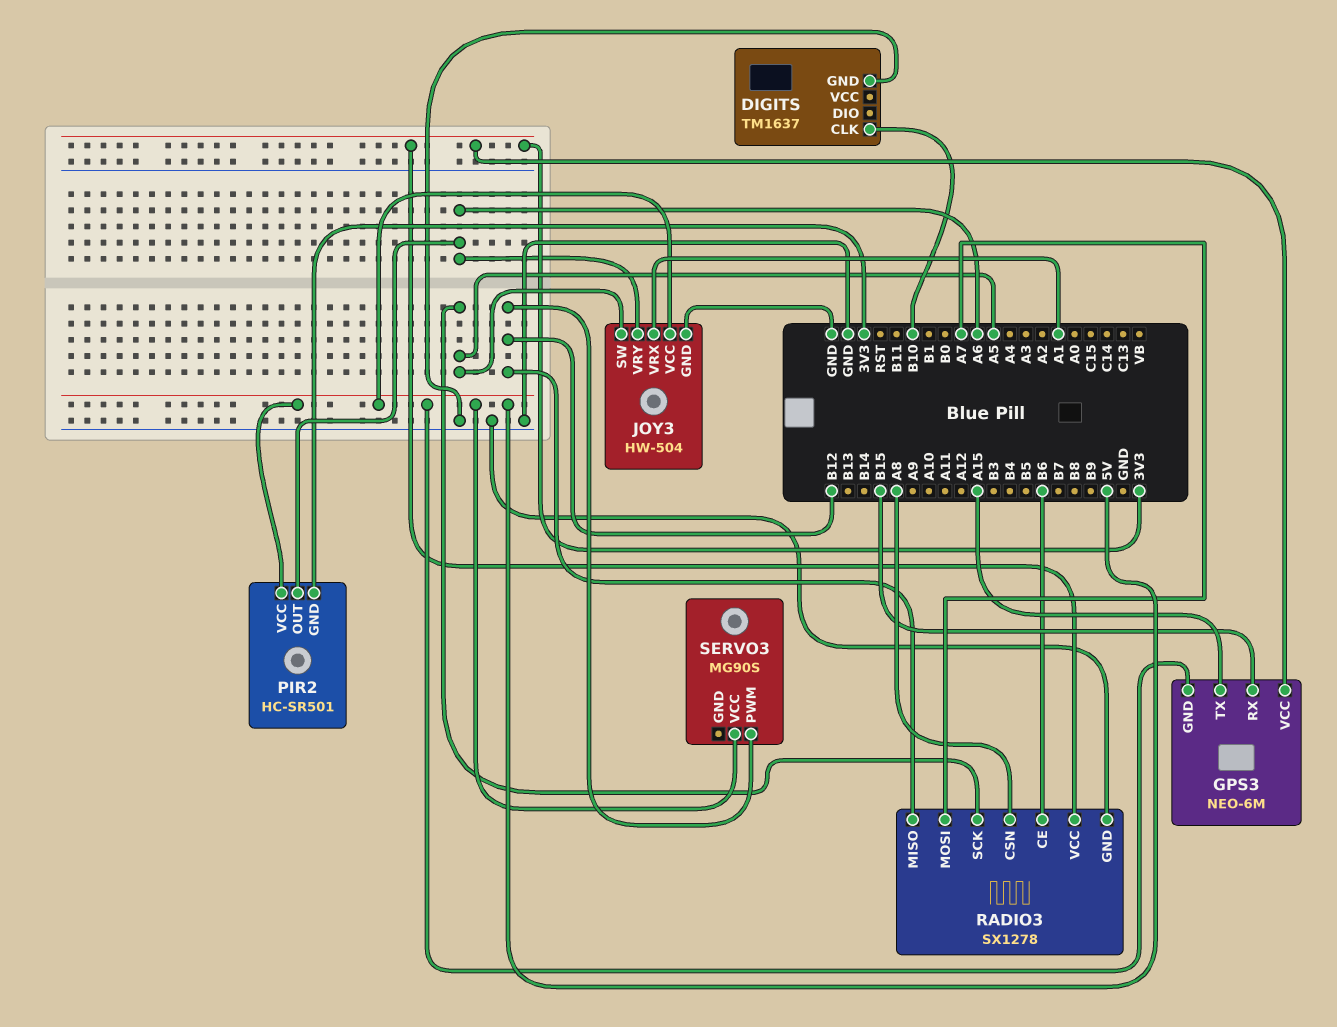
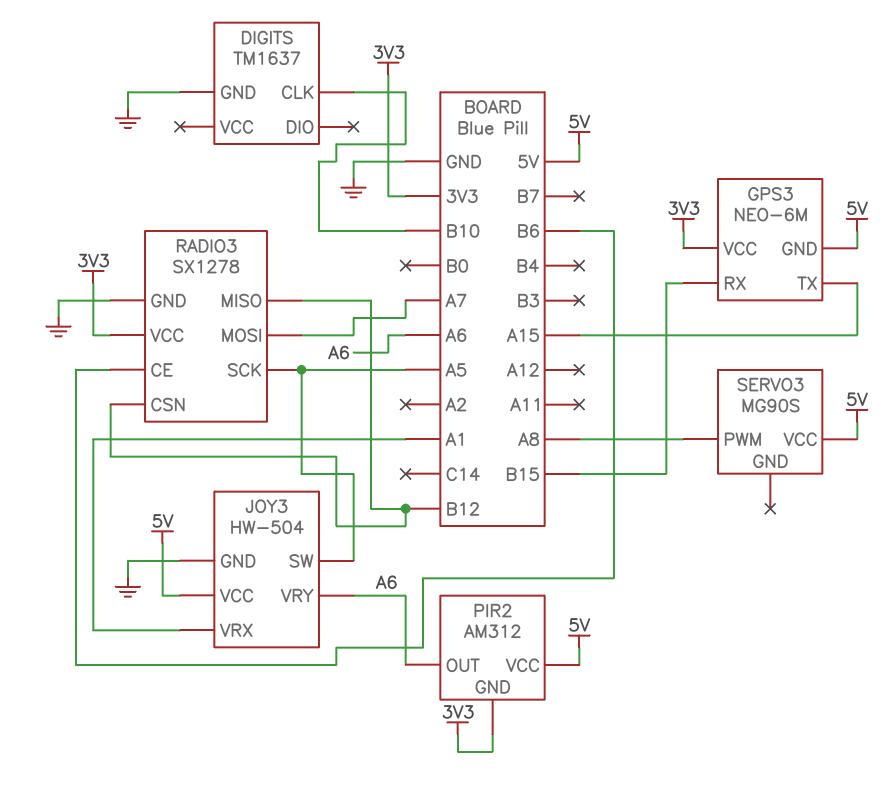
PIR2: HC-SR501 -> AM312
RADIO3 pin CSN: A8 -> B12
SERVO3 pin PWM: B12 -> A8

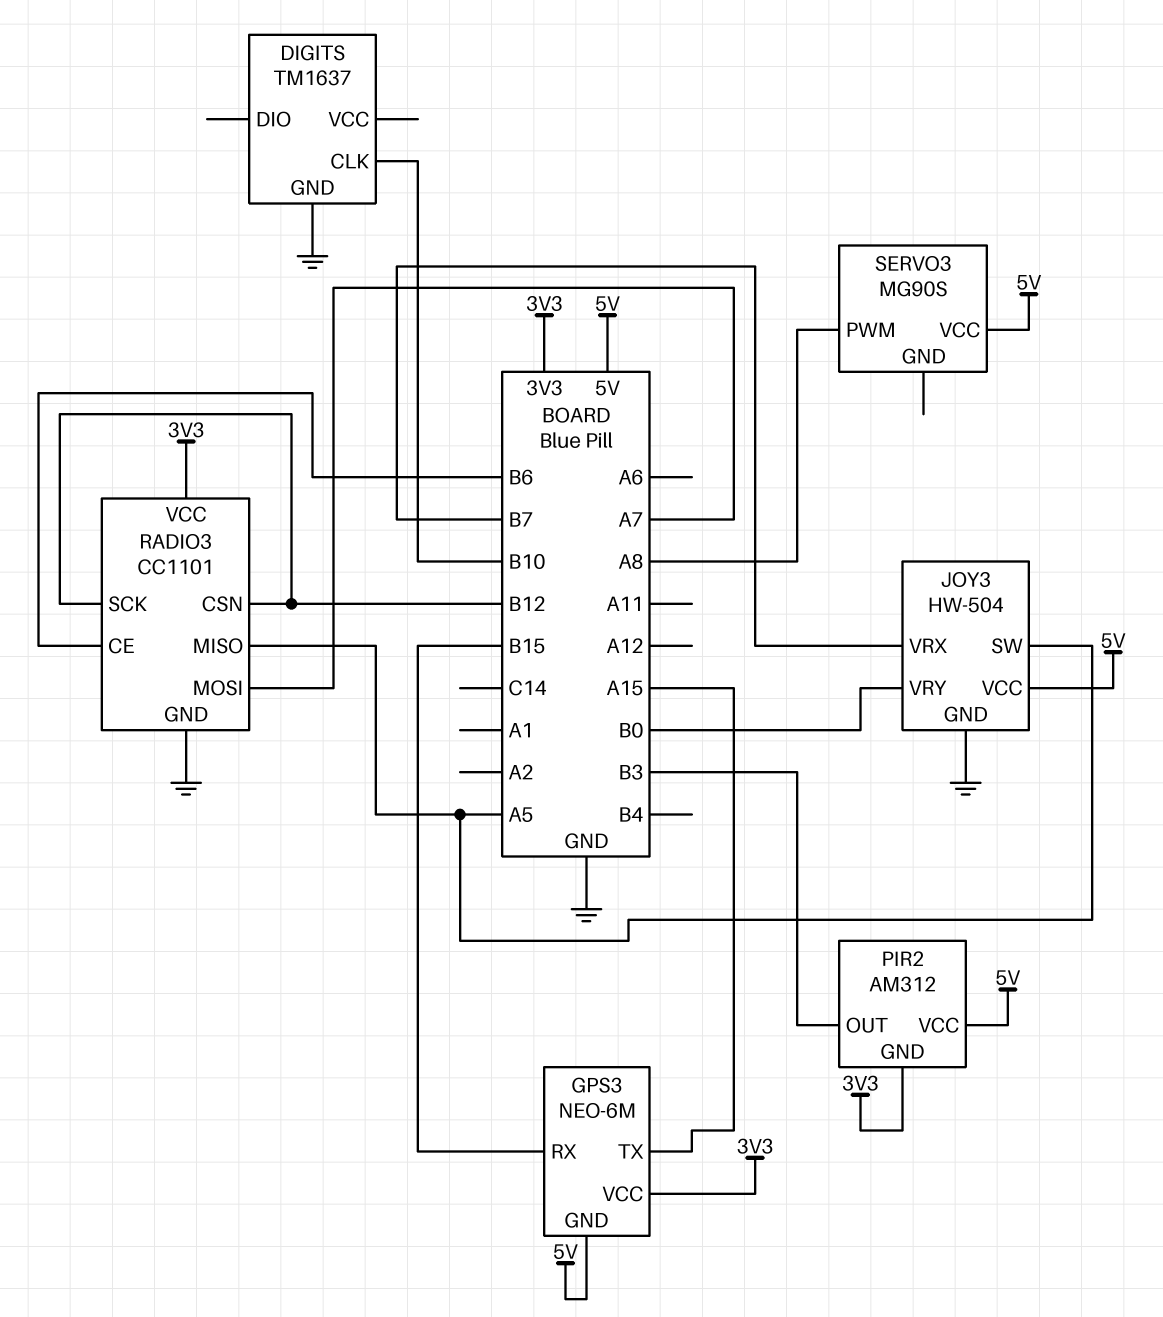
JOY3 pin VRX: A1 -> B7
JOY3 pin VRY: A6 -> B0
PIR2 pin OUT: A6 -> B3
RADIO3: SX1278 -> CC1101
RADIO3 pin MISO: B12 -> A5
RADIO3 pin SCK: A5 -> B12

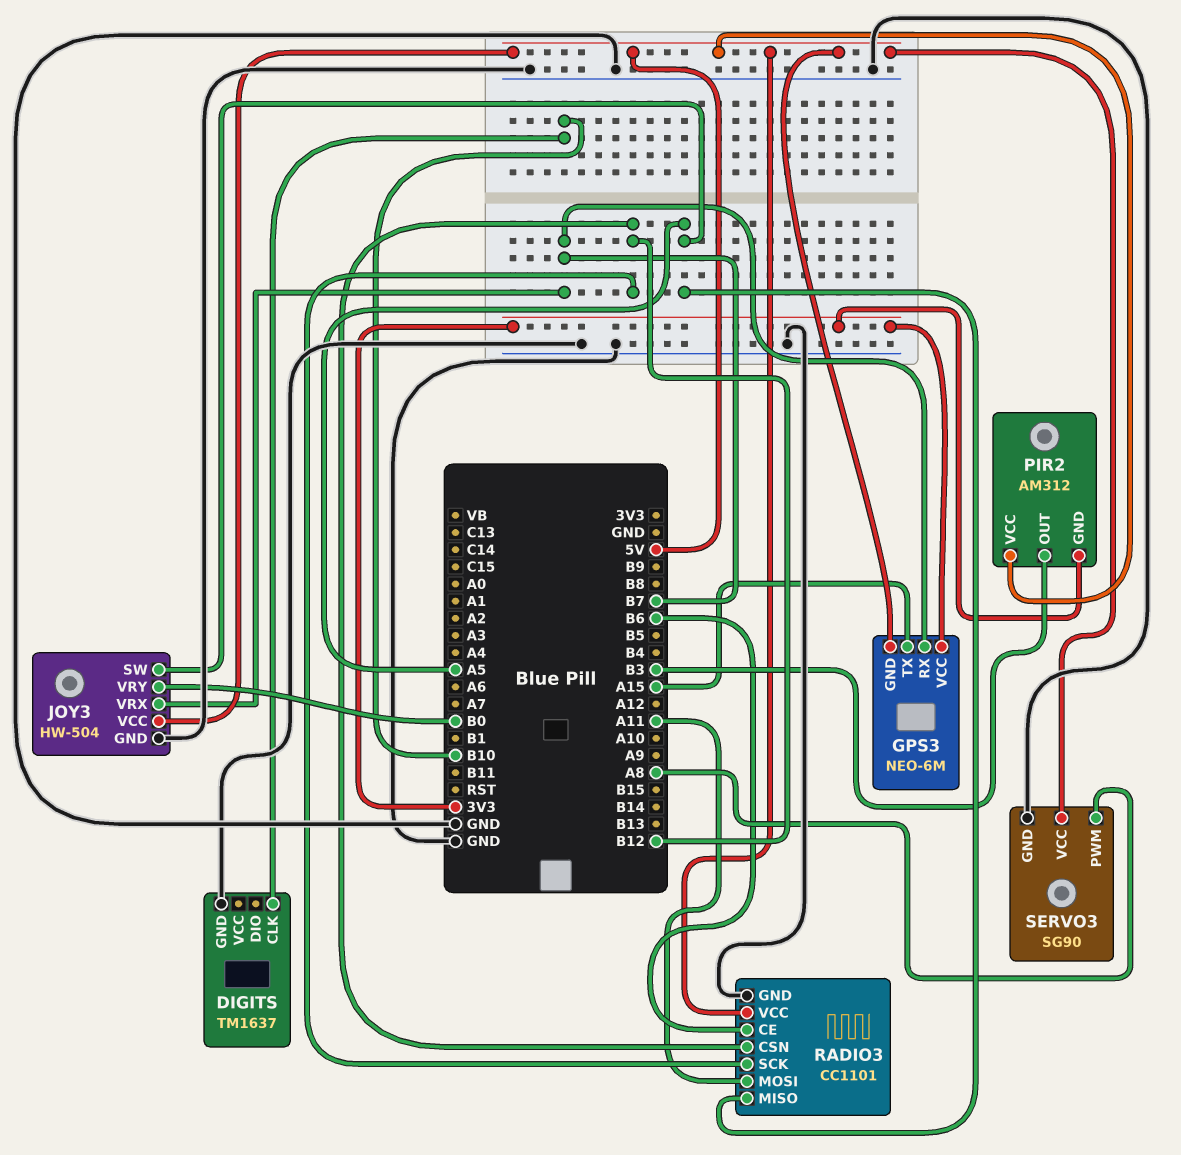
GPS3 pin RX: B15 -> B7
RADIO3 pin MOSI: A7 -> A11
RADIO3 pin VCC: 3V3 -> 5V
SERVO3: MG90S -> SG90
SERVO3 pin GND: none -> GND

